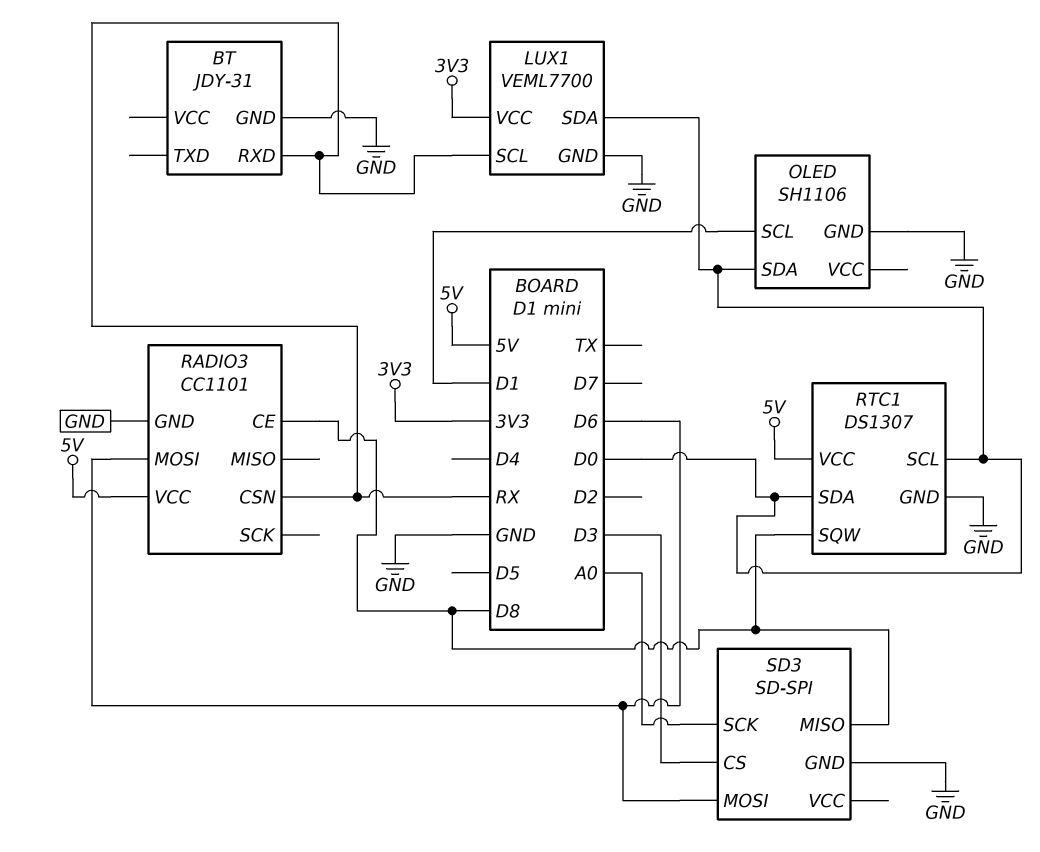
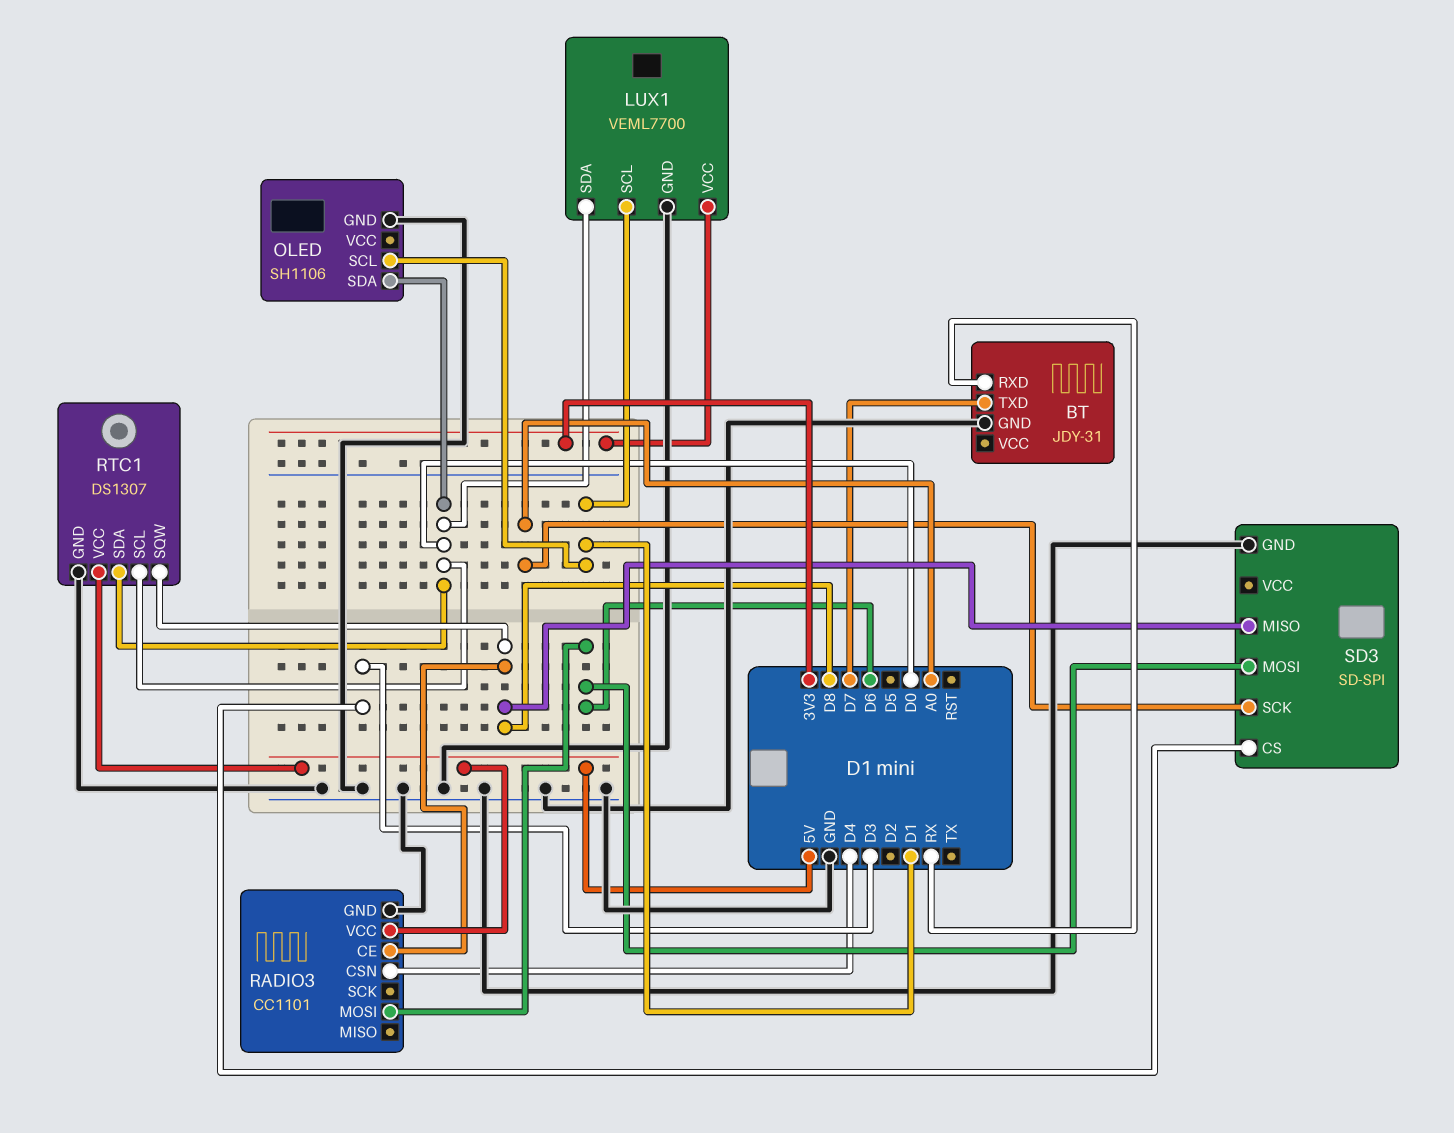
BT pin TXD: none -> D7
LUX1 pin SCL: RX -> D1
RADIO3 pin CSN: RX -> D4

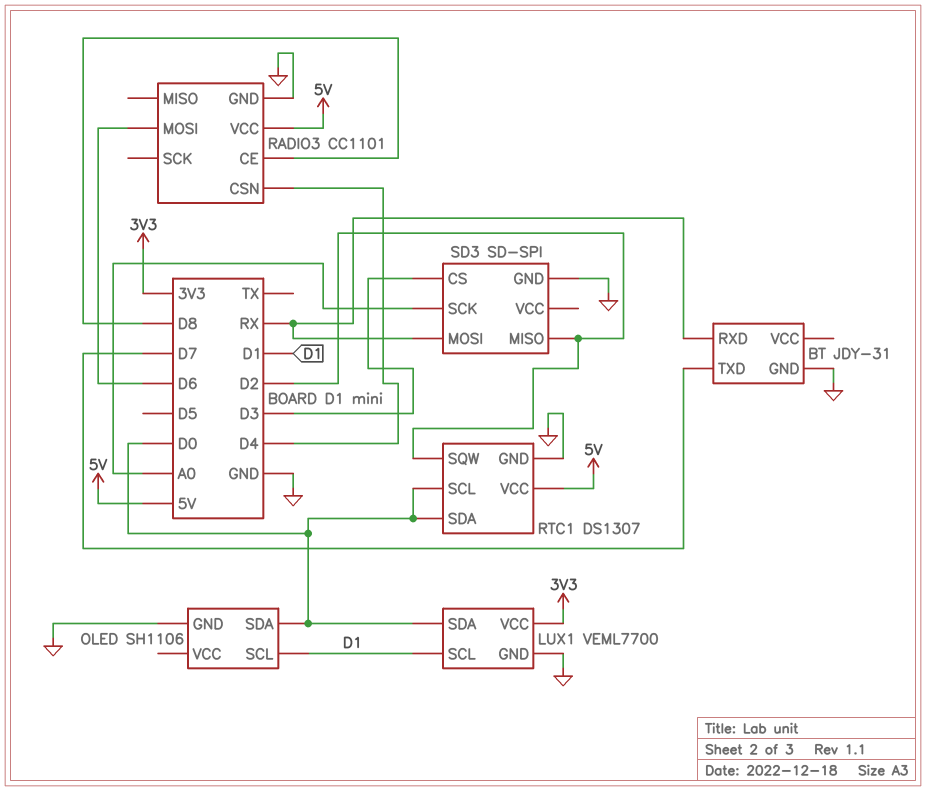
RTC1 pin SQW: D8 -> D2
SD3 pin MISO: D8 -> D2
SD3 pin MOSI: D6 -> RX

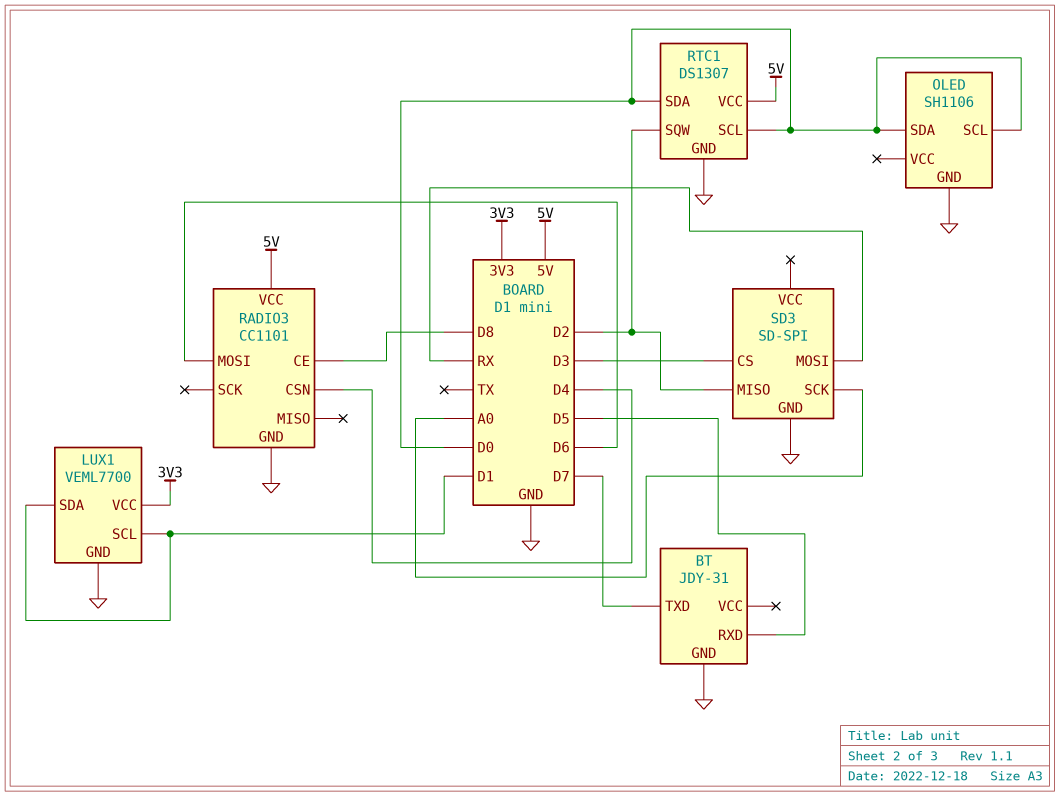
BT pin RXD: RX -> D5
LUX1 pin SDA: D0 -> D1
OLED pin SCL: D1 -> D0

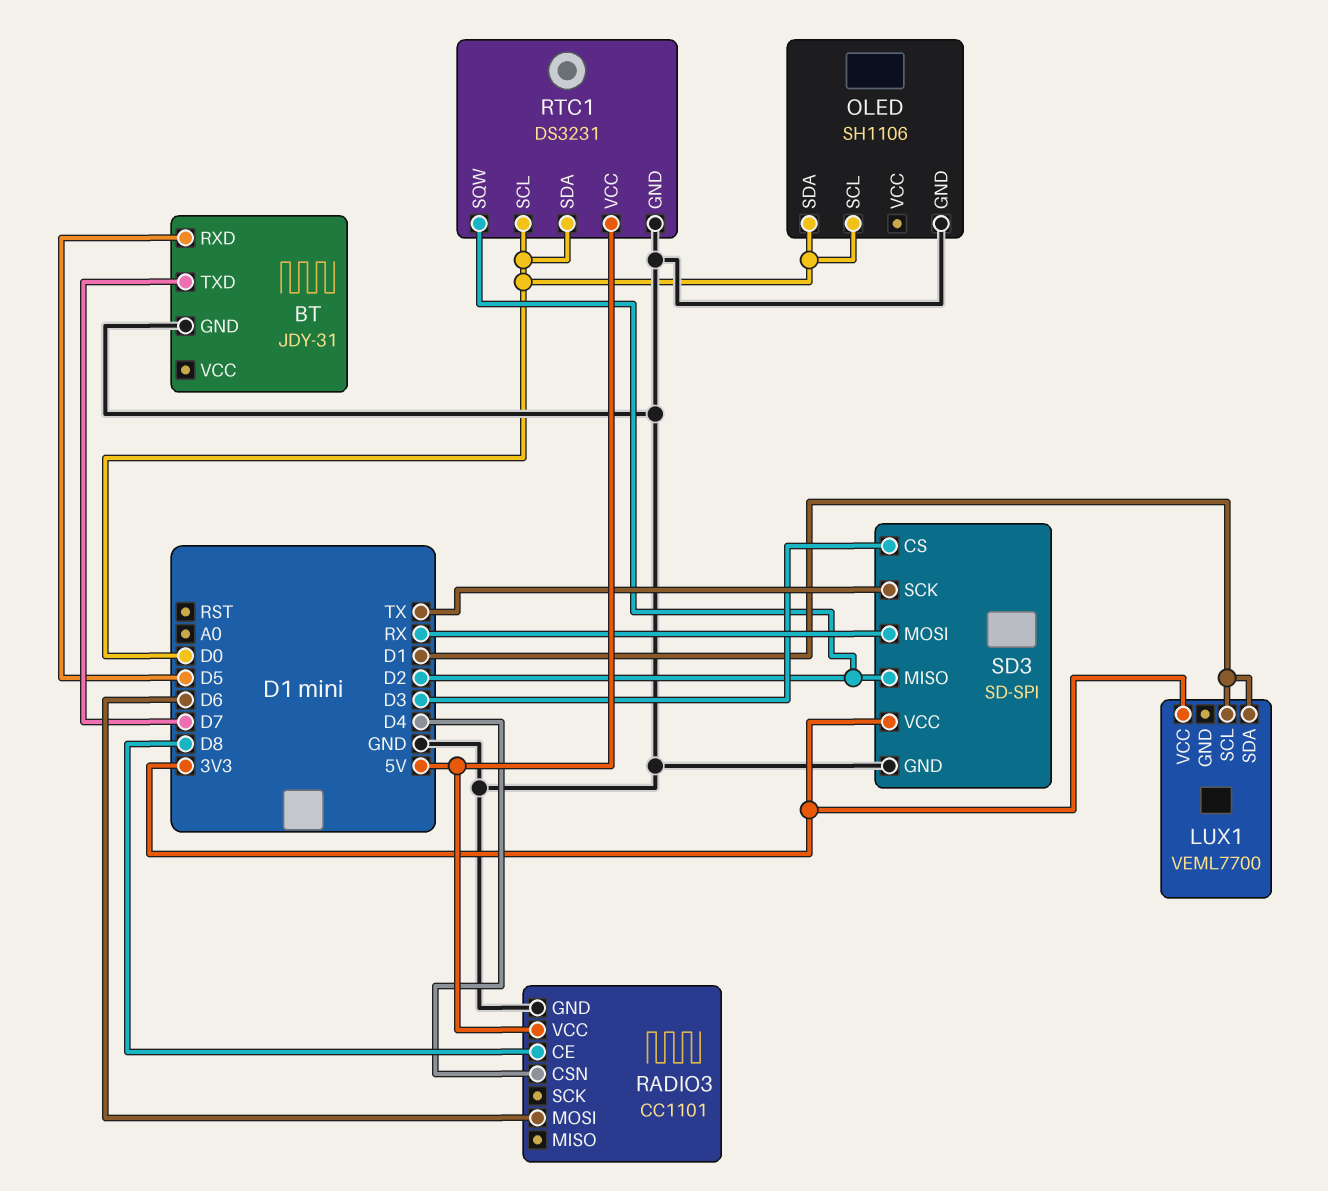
LUX1 pin GND: GND -> none
RTC1: DS1307 -> DS3231
SD3 pin SCK: A0 -> TX
SD3 pin VCC: none -> 3V3

